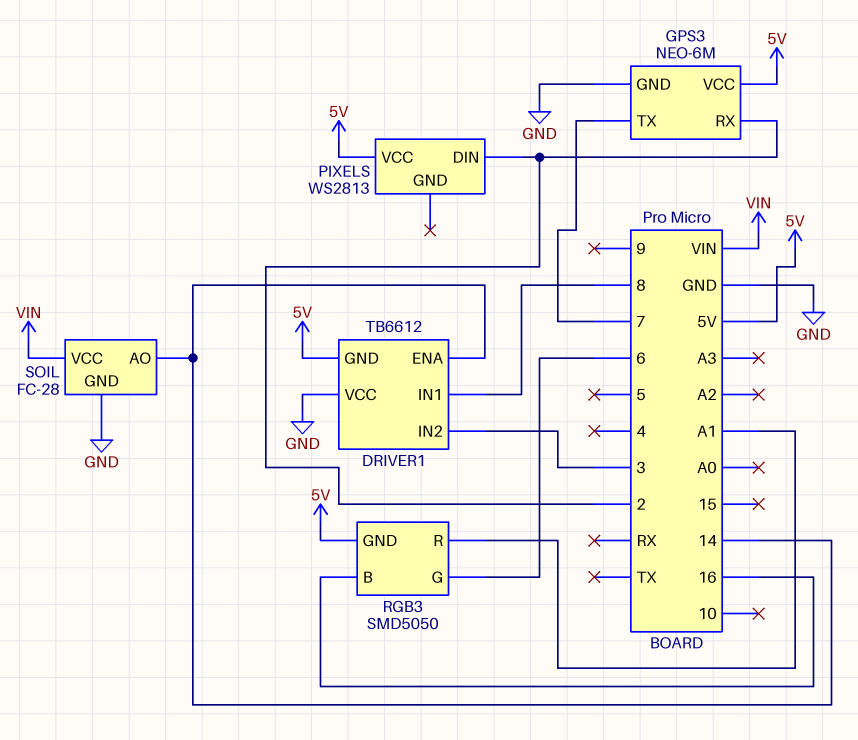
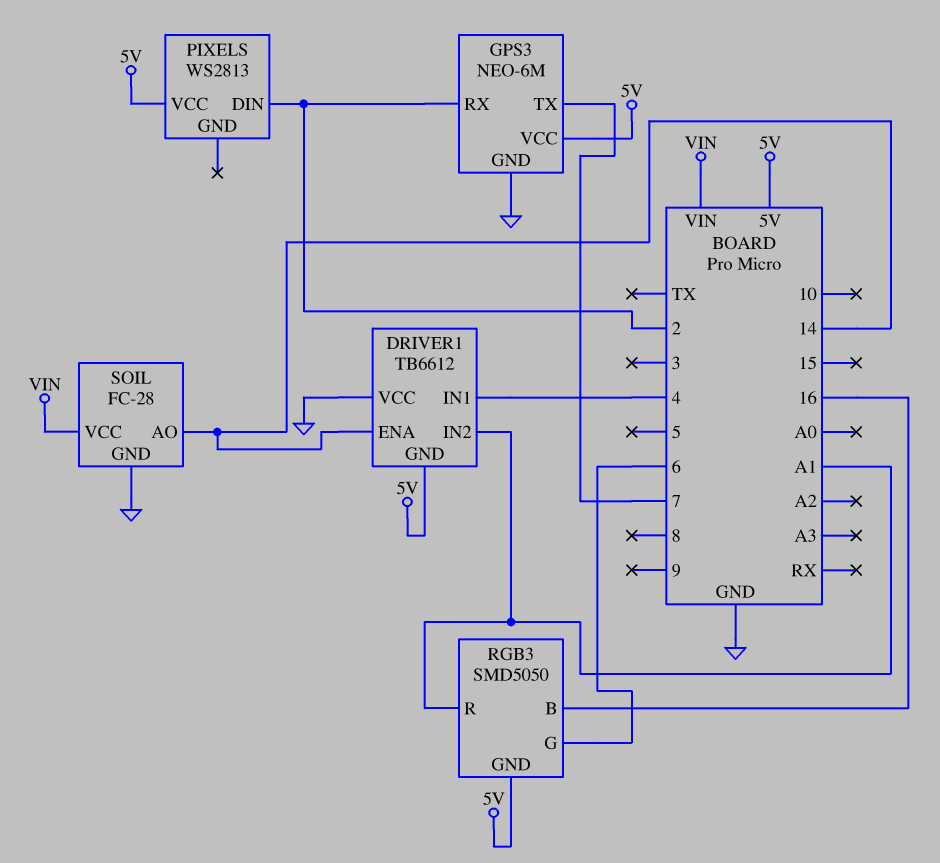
DRIVER1 pin IN1: 8 -> 4
DRIVER1 pin IN2: 3 -> A1

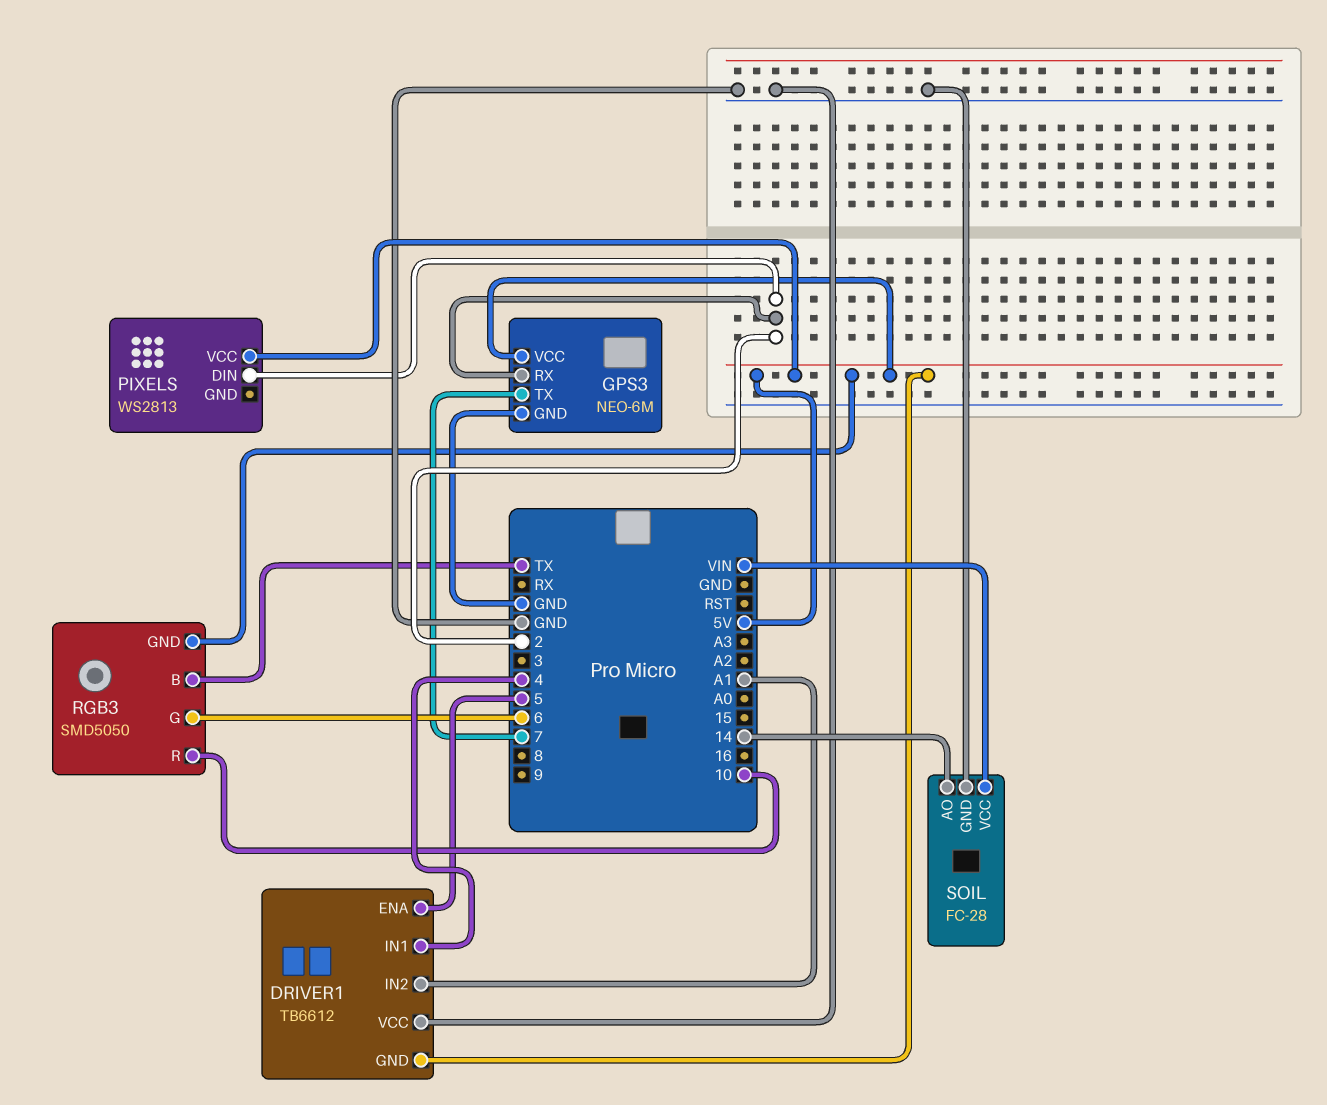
DRIVER1 pin ENA: 14 -> 5
RGB3 pin B: 16 -> TX
RGB3 pin R: A1 -> 10

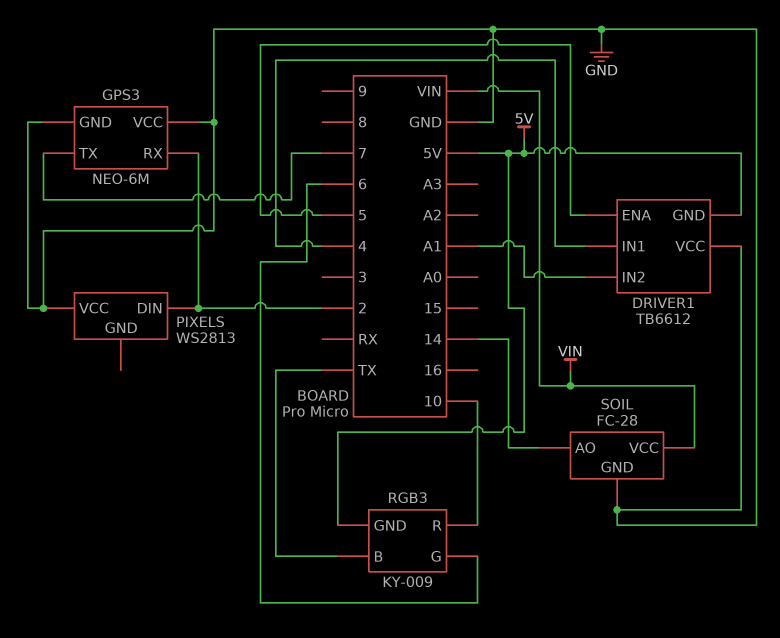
GPS3 pin VCC: 5V -> GND
PIXELS pin VCC: 5V -> GND
RGB3: SMD5050 -> KY-009

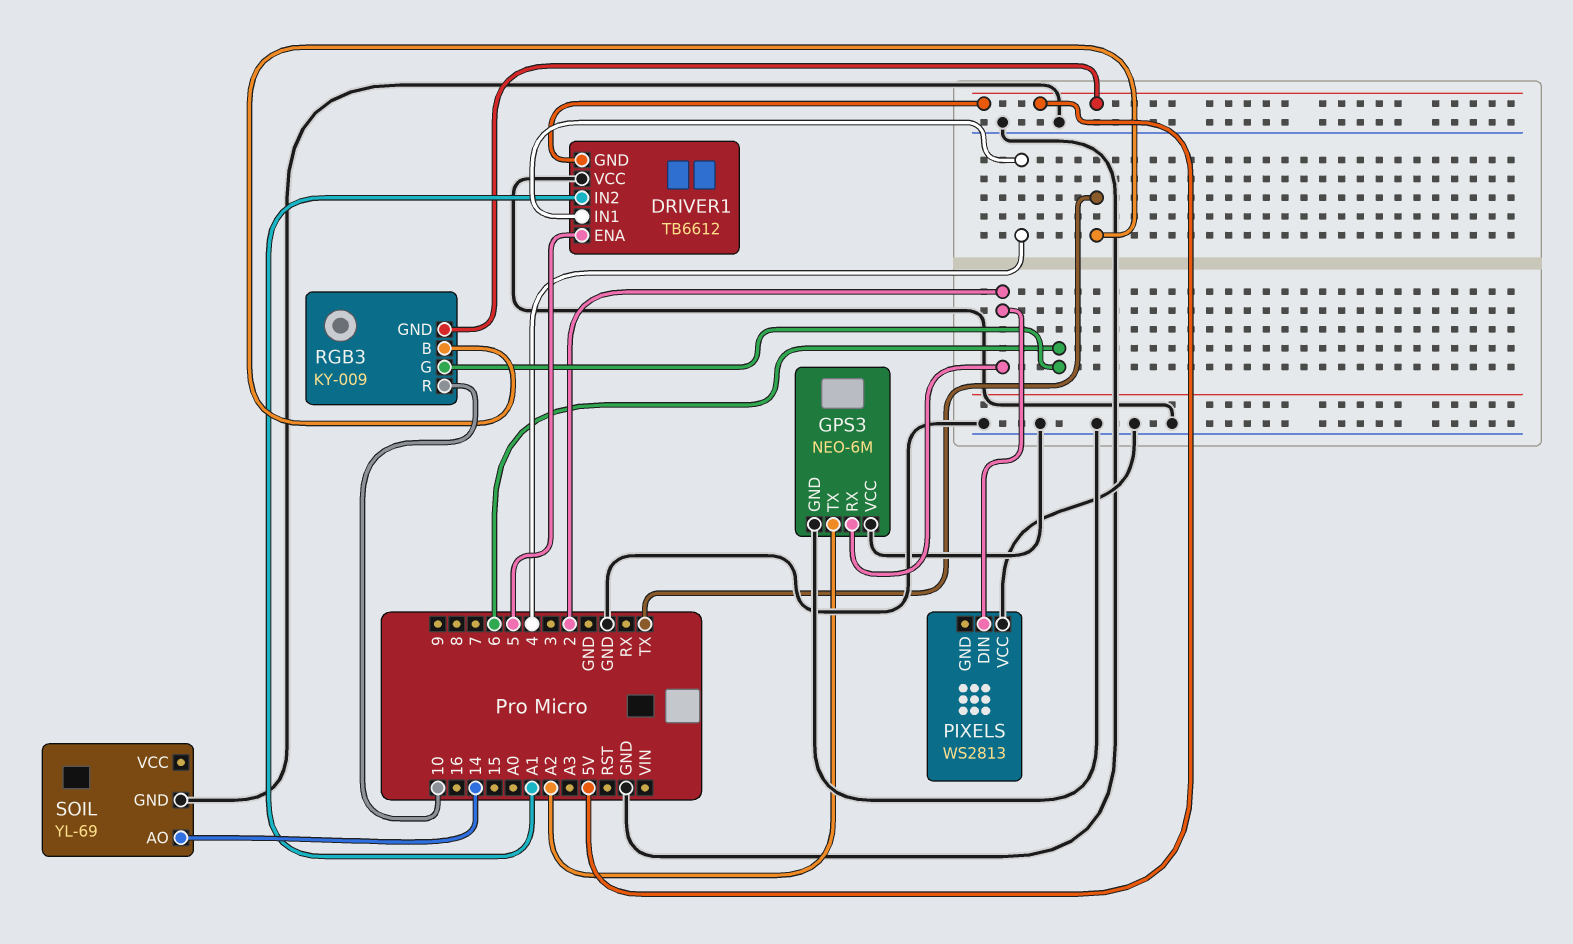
GPS3 pin TX: 7 -> A2
SOIL: FC-28 -> YL-69
SOIL pin VCC: VIN -> none

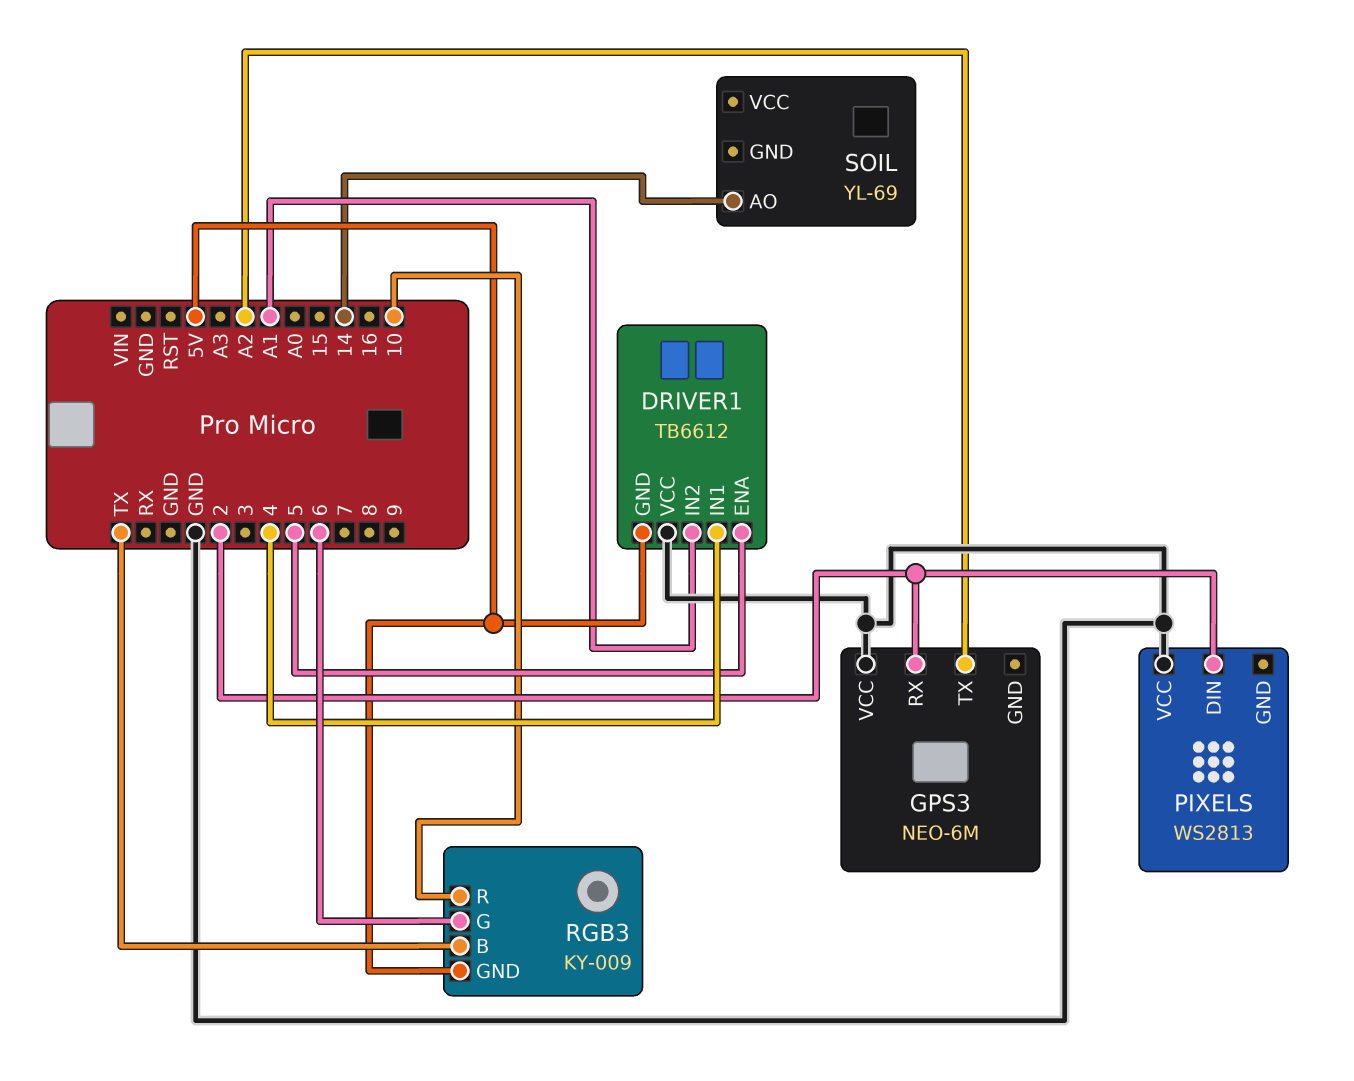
GPS3 pin GND: GND -> none
SOIL pin GND: GND -> none

